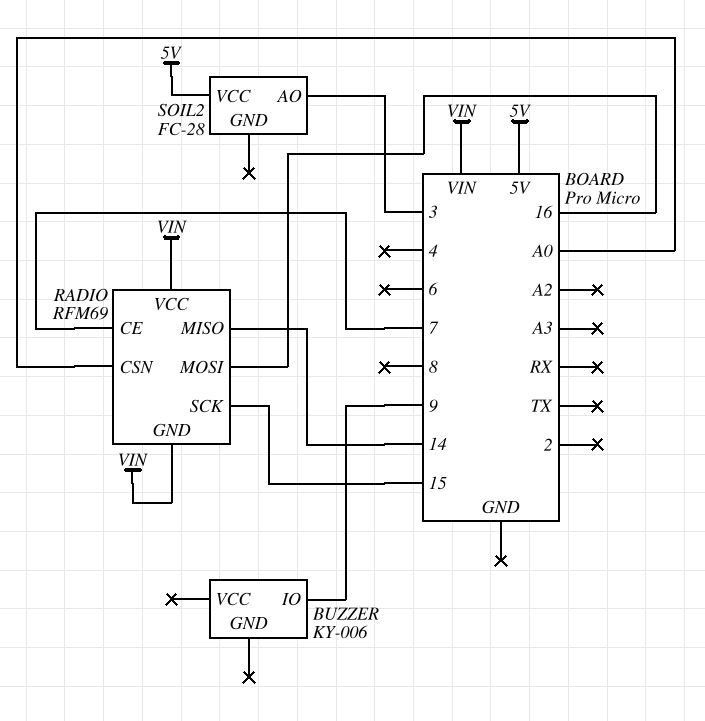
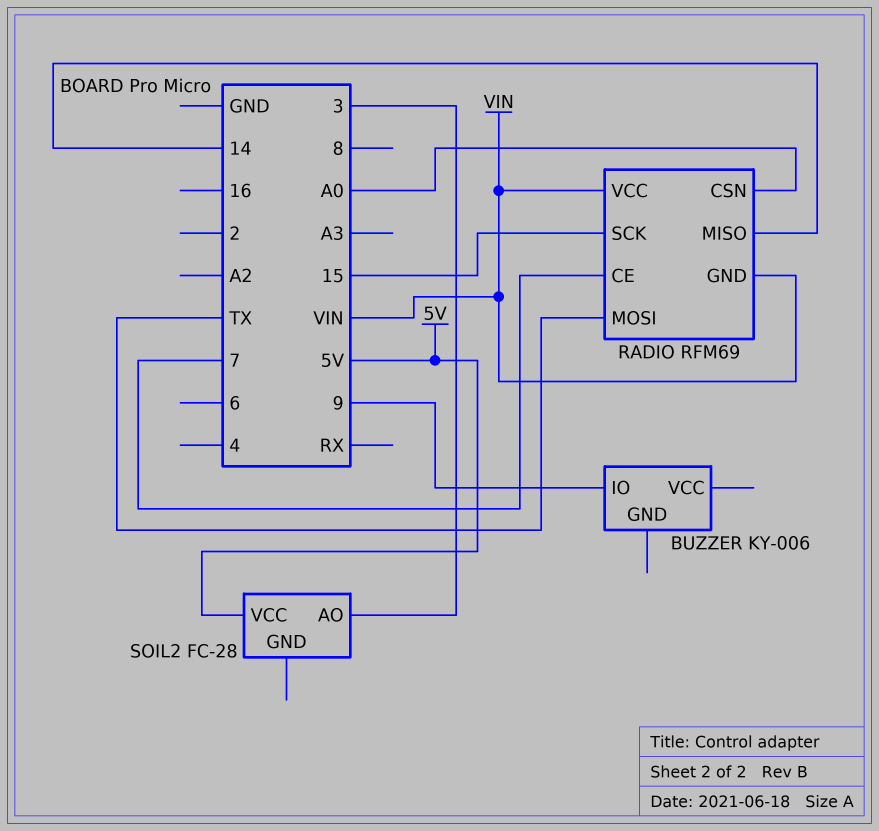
RADIO pin MOSI: 16 -> TX

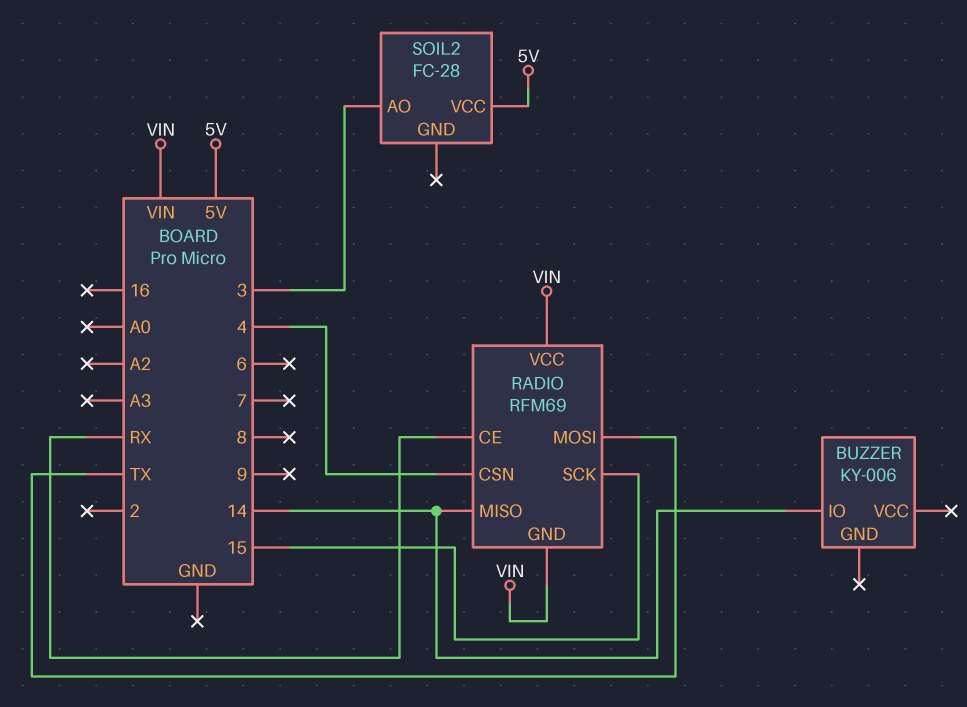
BUZZER pin IO: 9 -> 14
RADIO pin CE: 7 -> RX
RADIO pin CSN: A0 -> 4

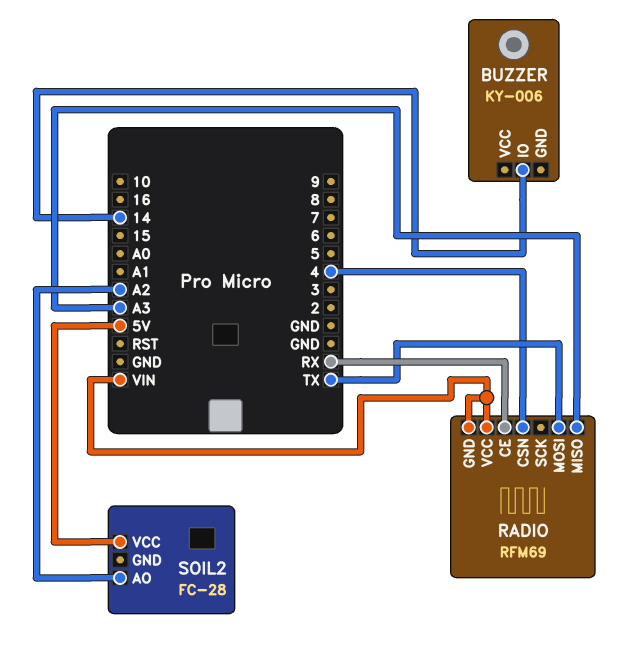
RADIO pin MISO: 14 -> A3
RADIO pin SCK: 15 -> none
SOIL2 pin AO: 3 -> A2

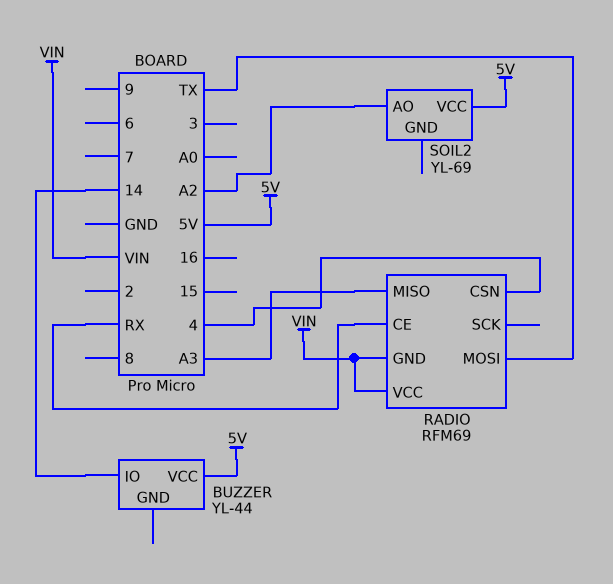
BUZZER: KY-006 -> YL-44
BUZZER pin VCC: none -> 5V
SOIL2: FC-28 -> YL-69

